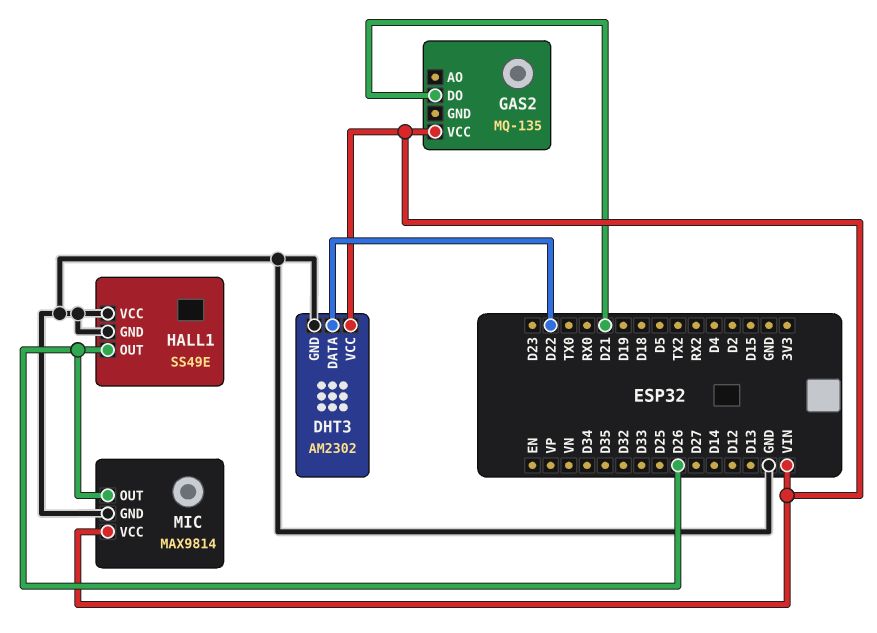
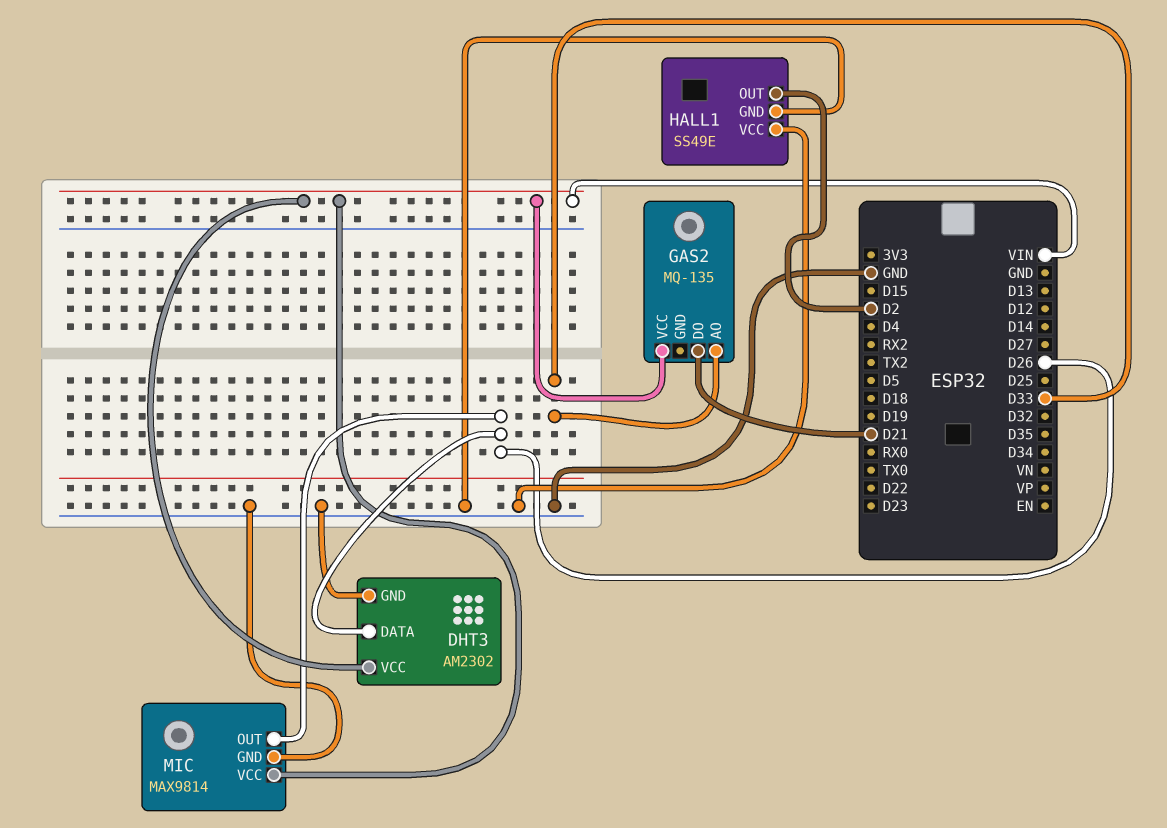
DHT3 pin DATA: D22 -> D26
GAS2 pin AO: none -> D33
HALL1 pin OUT: D26 -> D2

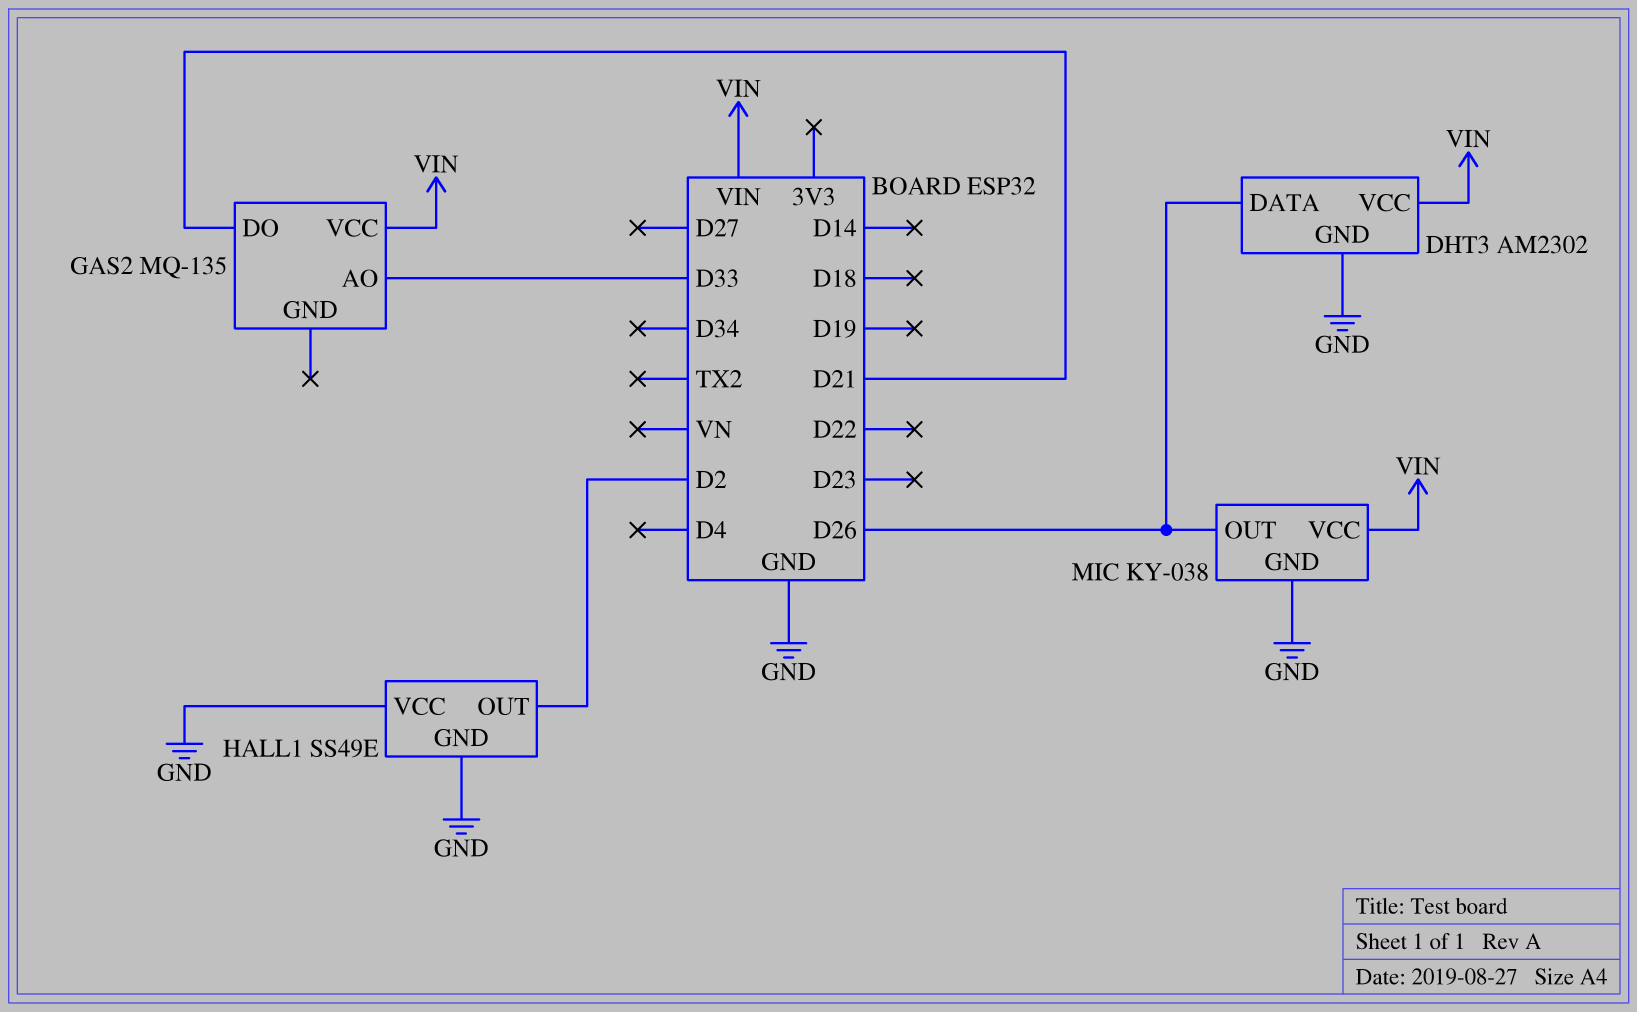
MIC: MAX9814 -> KY-038

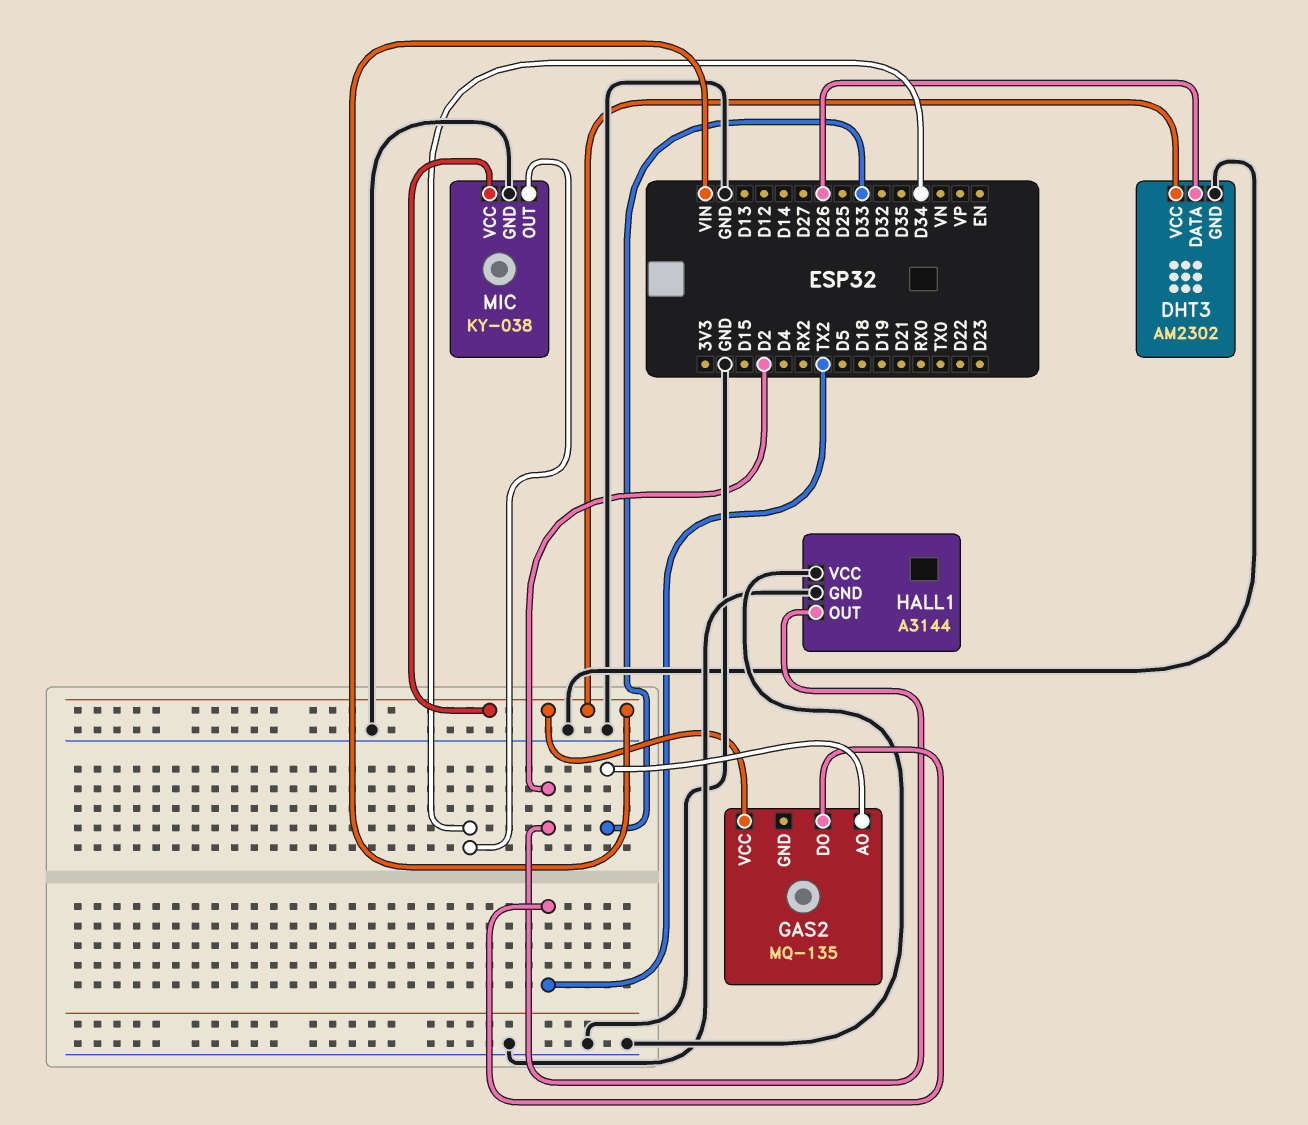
GAS2 pin DO: D21 -> TX2
HALL1: SS49E -> A3144
MIC pin OUT: D26 -> D34

